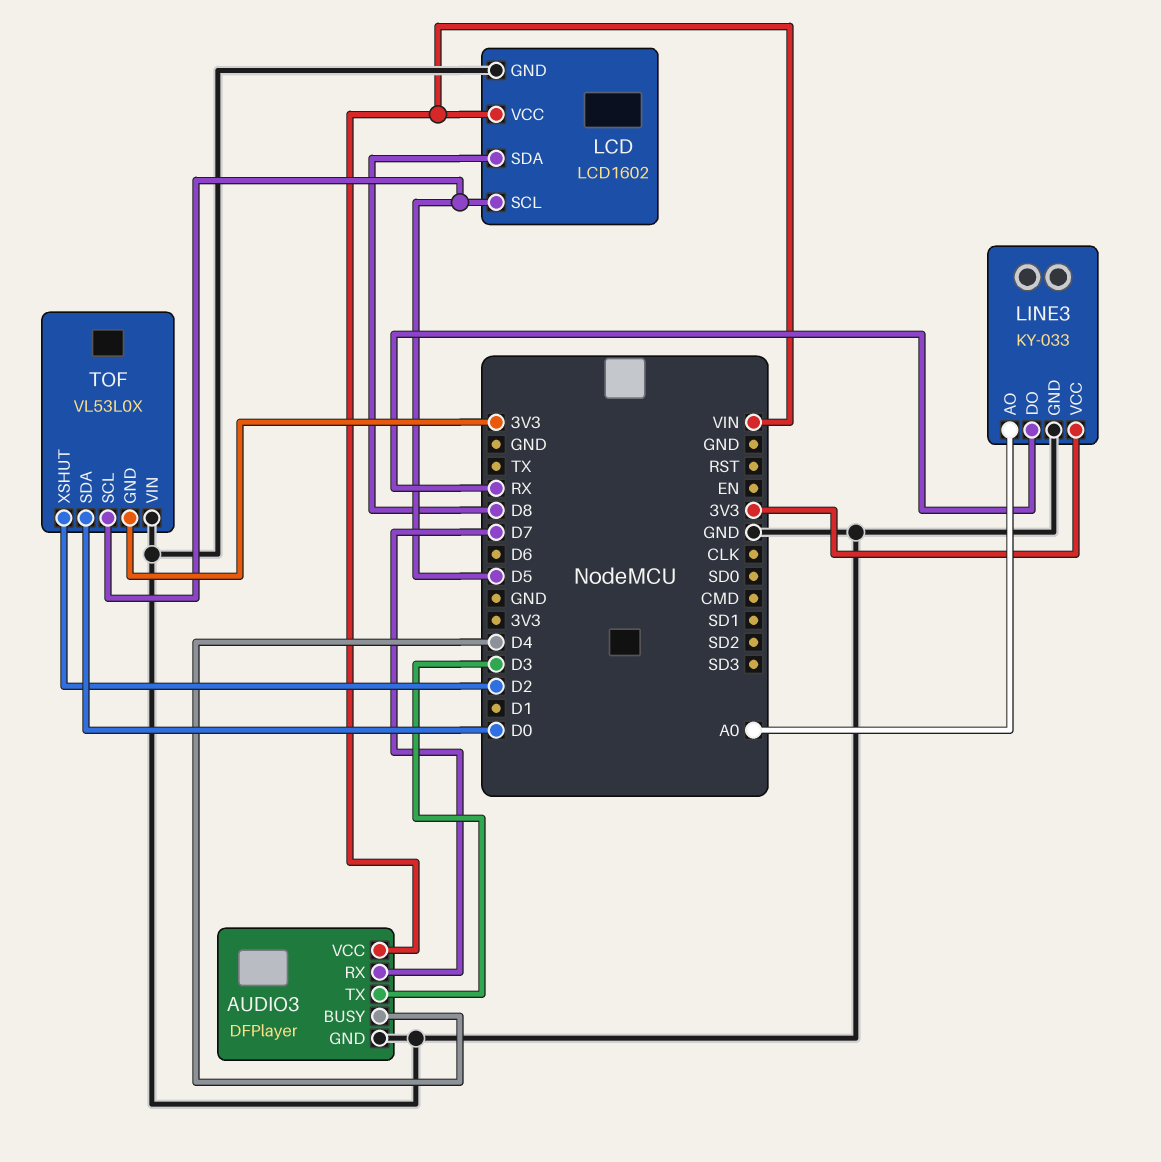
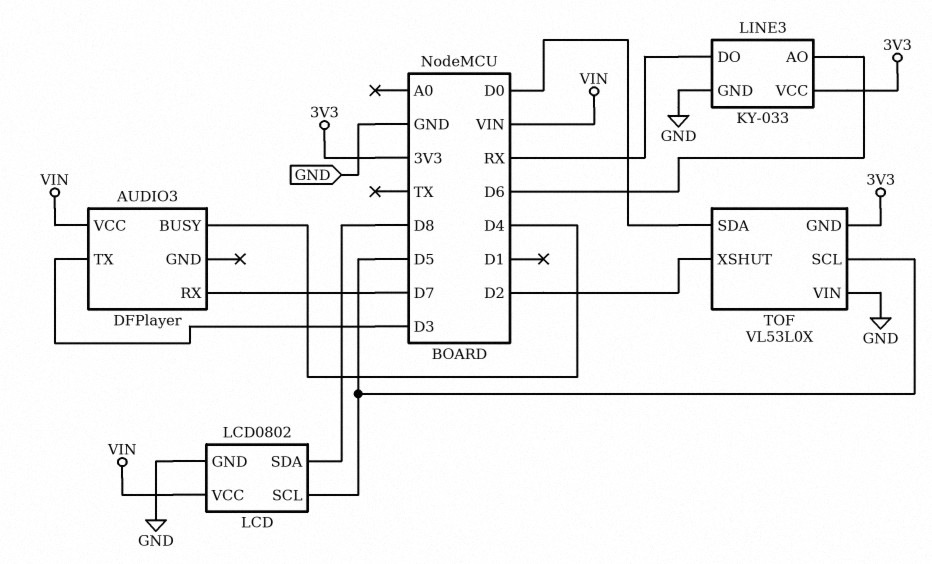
AUDIO3 pin GND: GND -> none
LCD: LCD1602 -> LCD0802
LINE3 pin AO: A0 -> D6

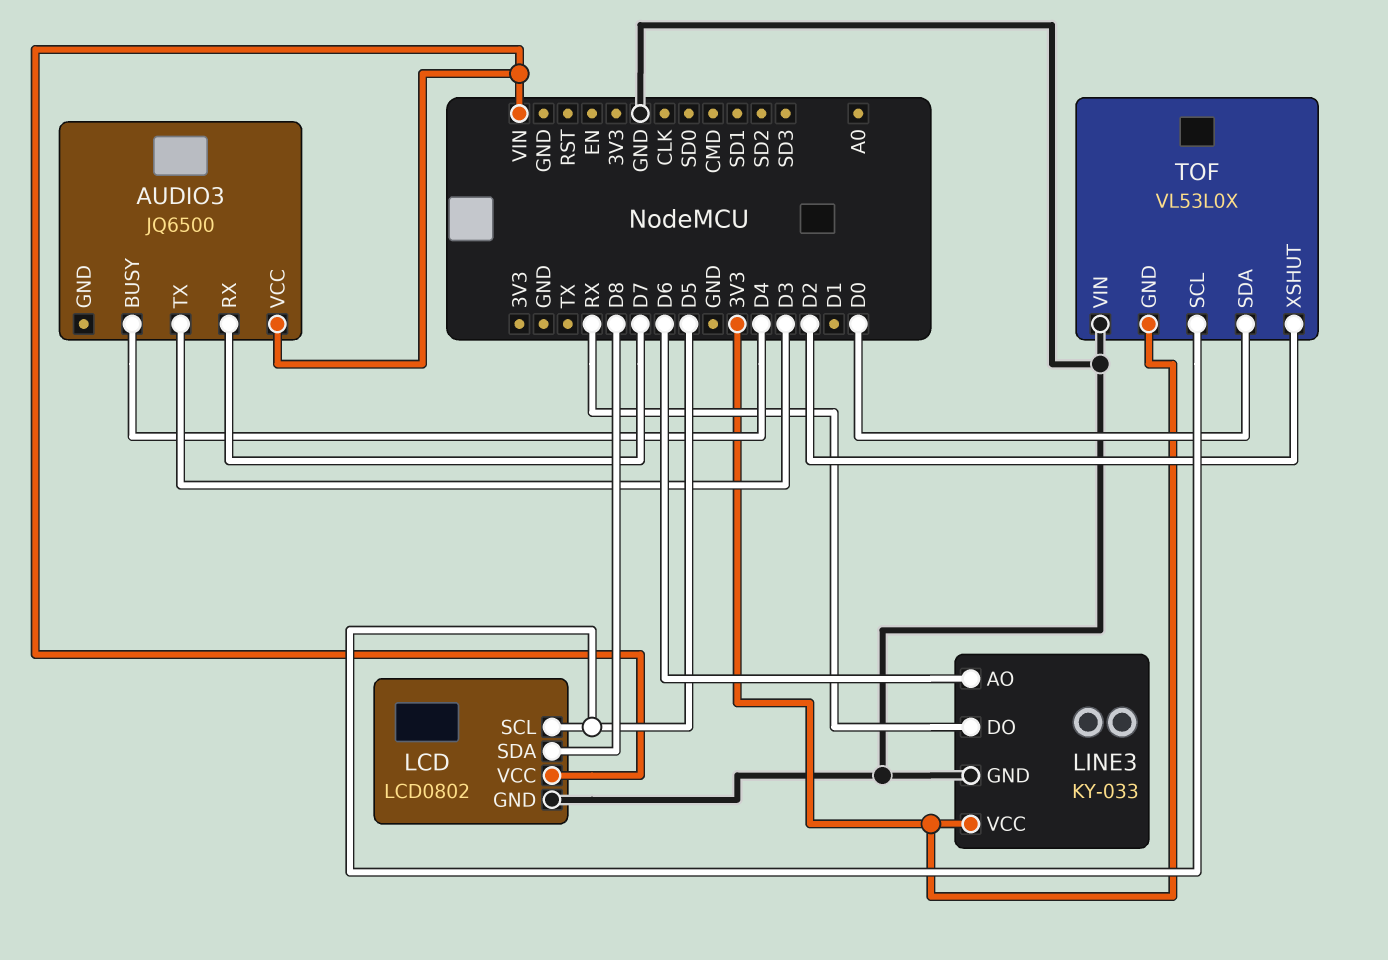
AUDIO3: DFPlayer -> JQ6500

